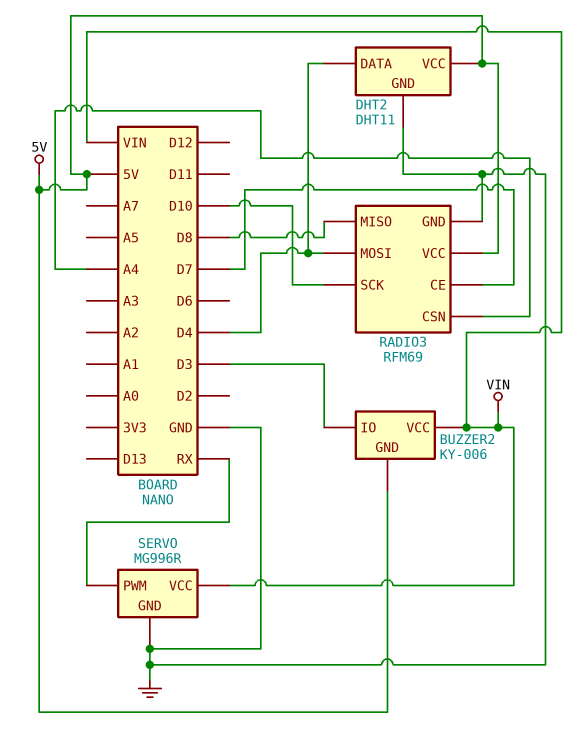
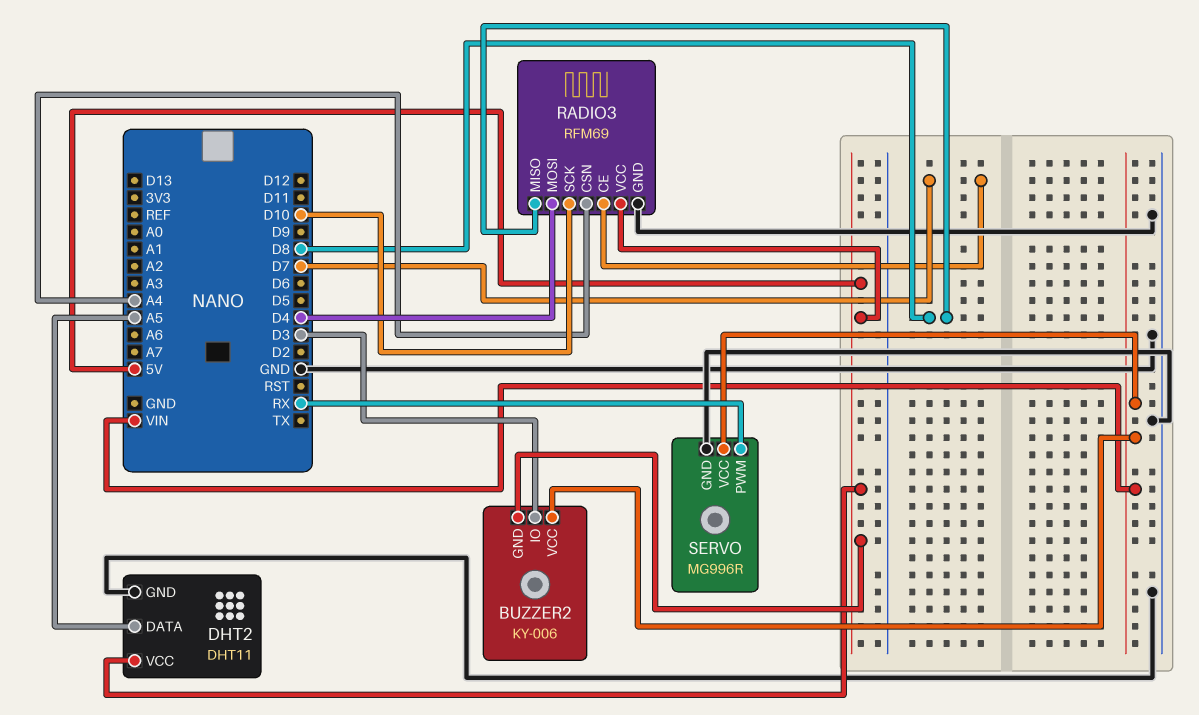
DHT2 pin DATA: D4 -> A5

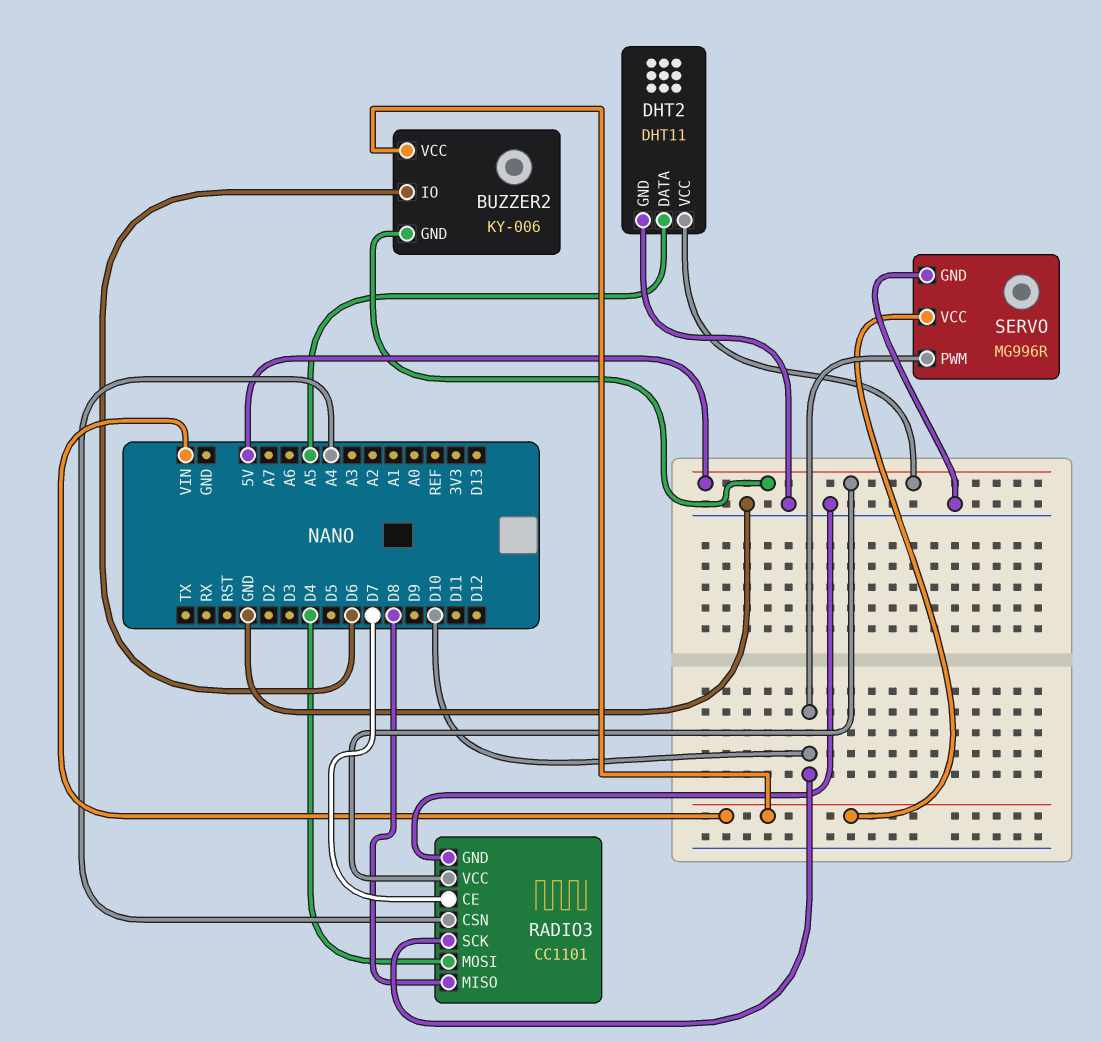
BUZZER2 pin IO: D3 -> D6
RADIO3: RFM69 -> CC1101
SERVO pin PWM: RX -> D10

